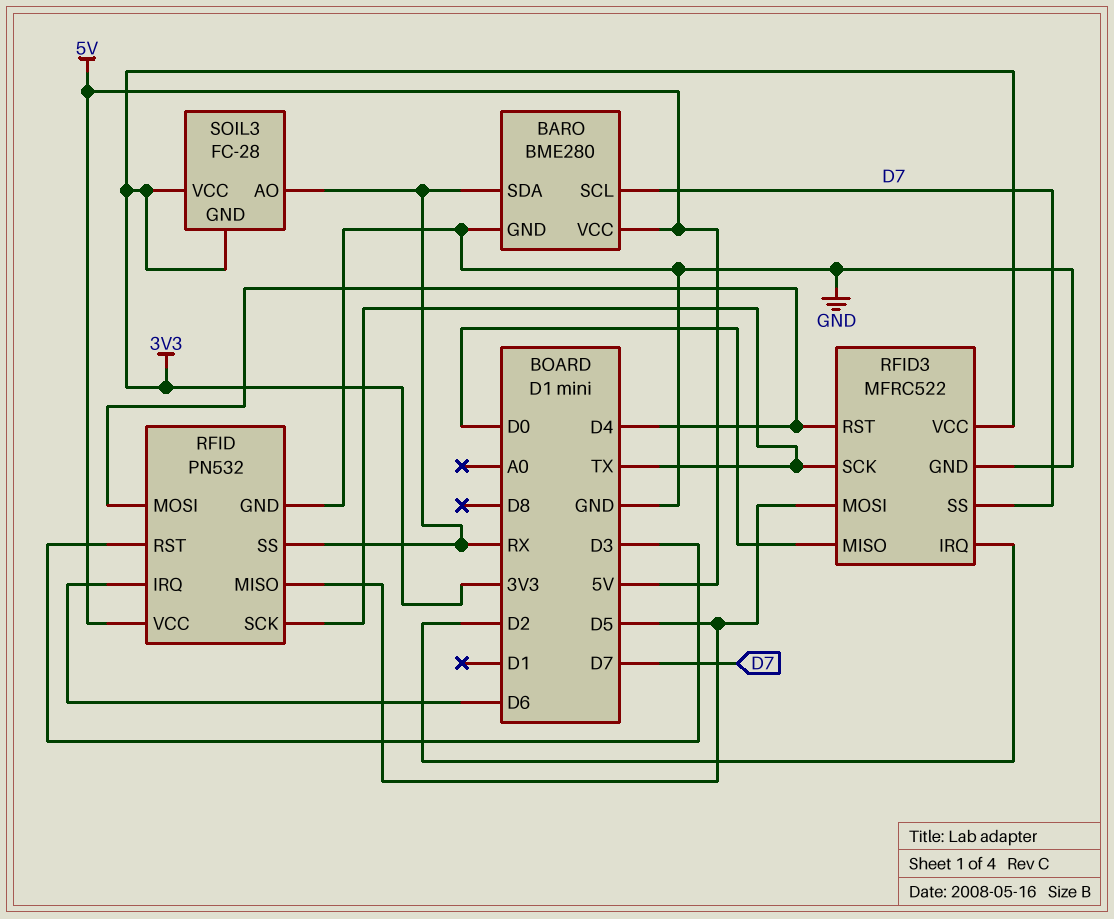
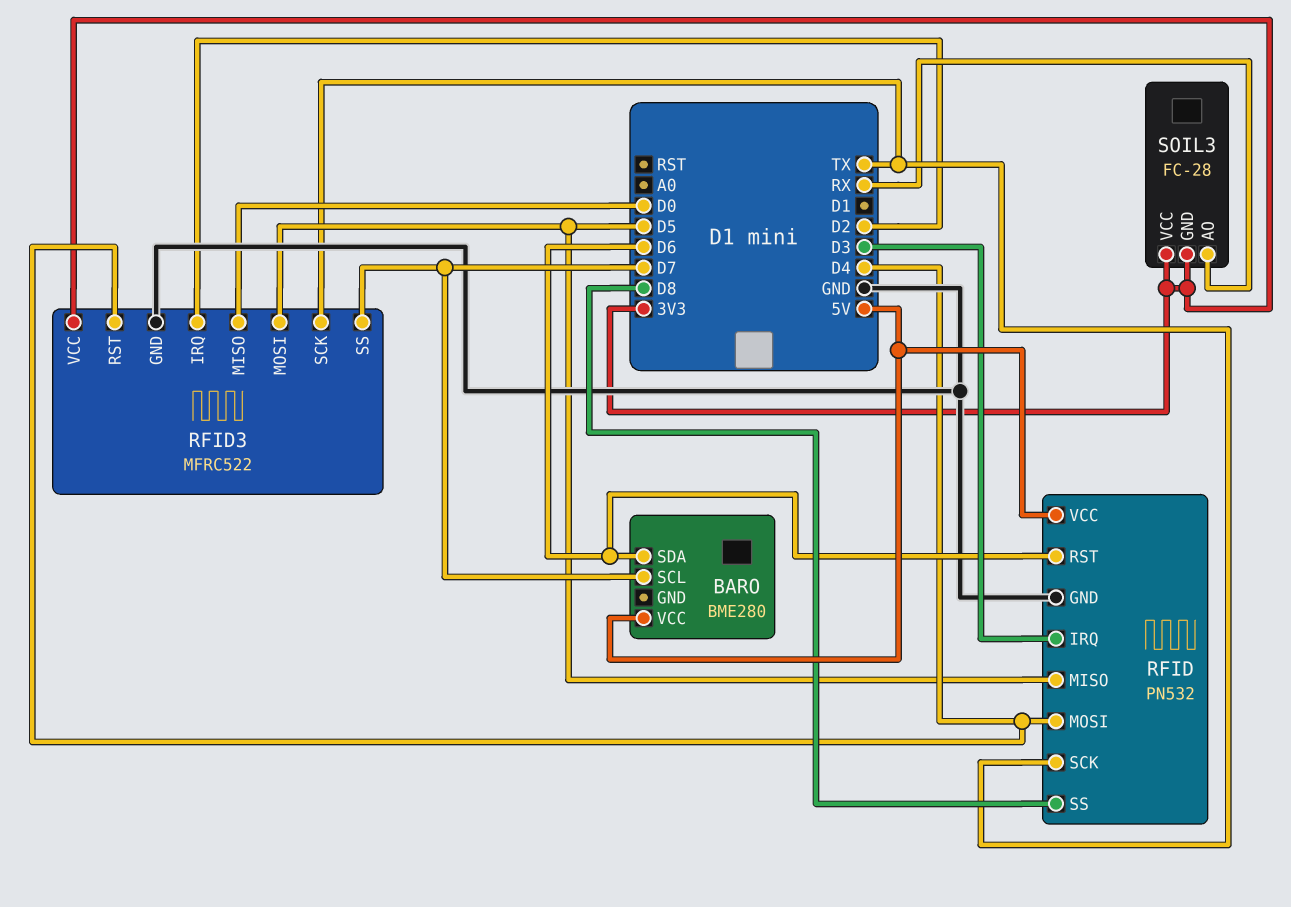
BARO pin GND: GND -> none
BARO pin SDA: RX -> D6
RFID pin IRQ: D6 -> D3
RFID pin RST: D3 -> D6
RFID pin SS: RX -> D8

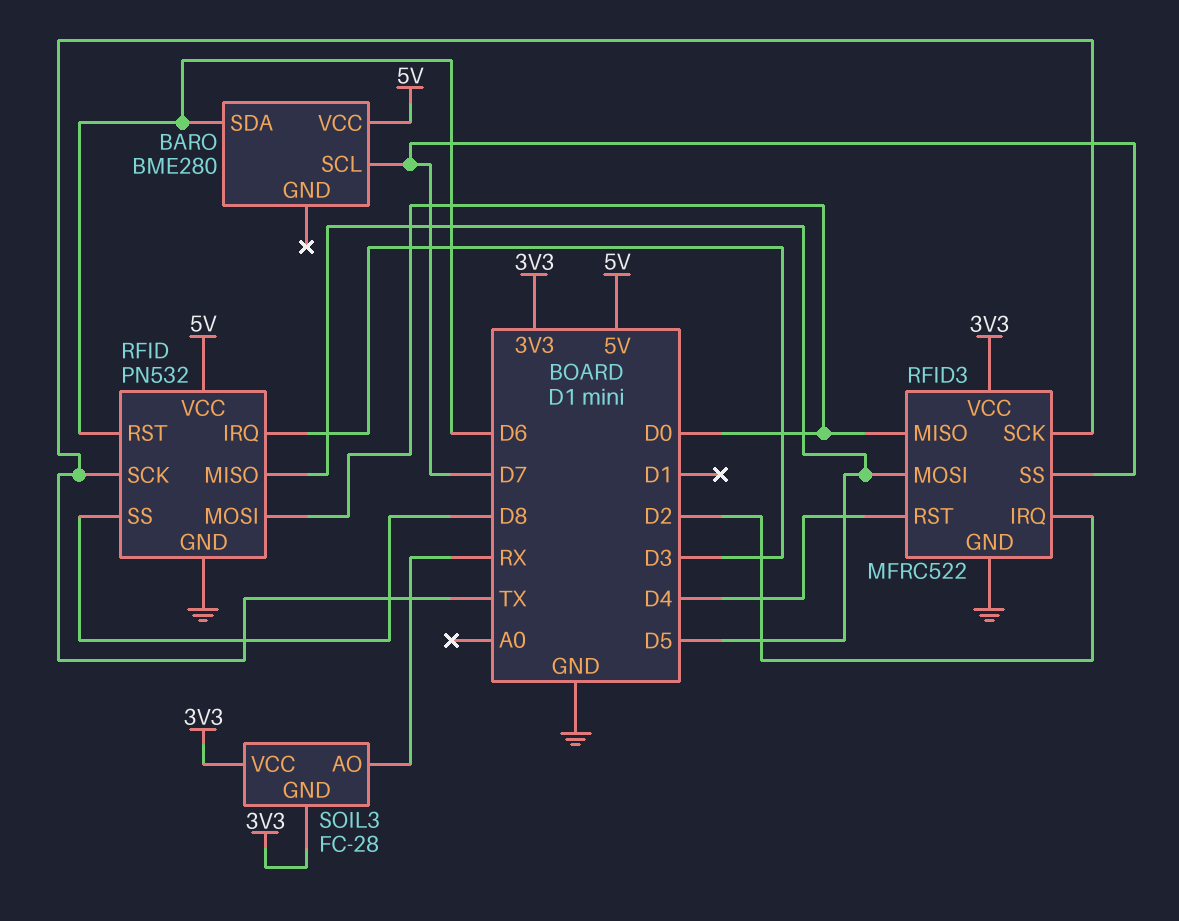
RFID pin MOSI: D4 -> D0

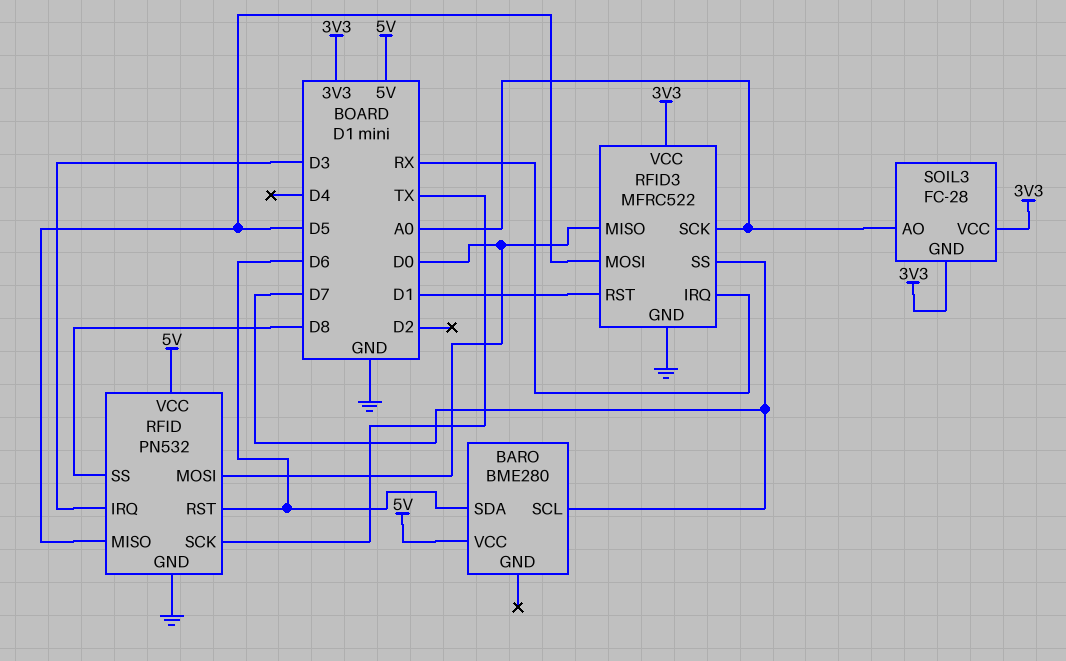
RFID3 pin IRQ: D2 -> RX
RFID3 pin RST: D4 -> D1
RFID3 pin SCK: TX -> A0
SOIL3 pin AO: RX -> A0

